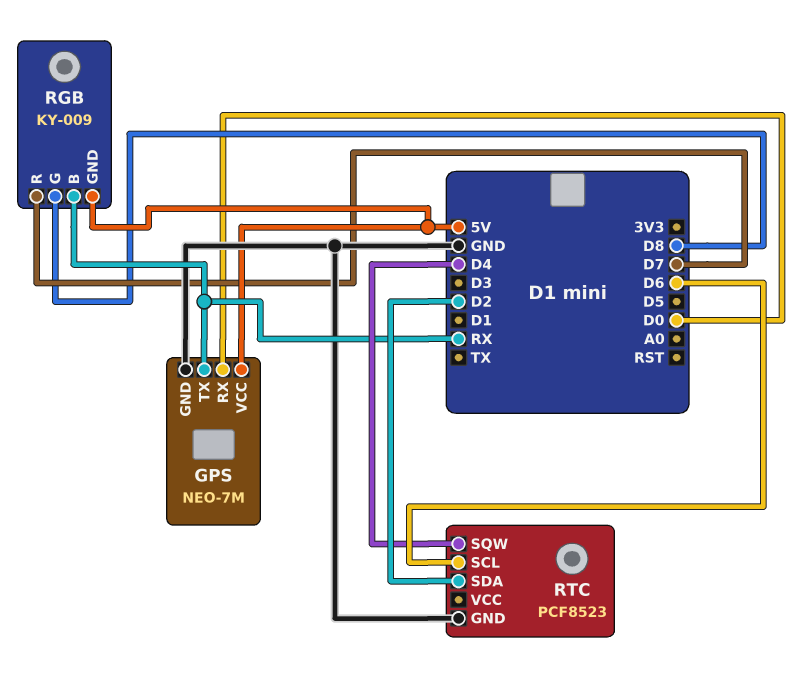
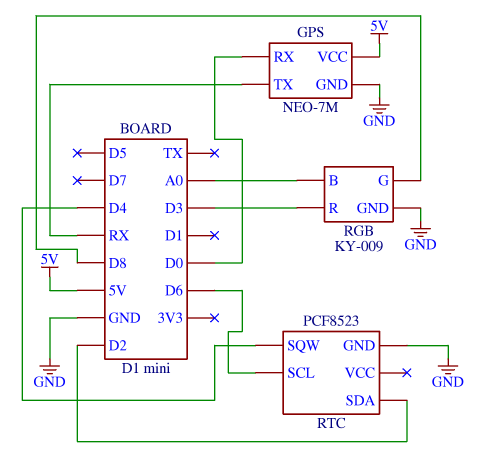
RGB pin B: RX -> A0
RGB pin GND: 5V -> GND
RGB pin R: D7 -> D3

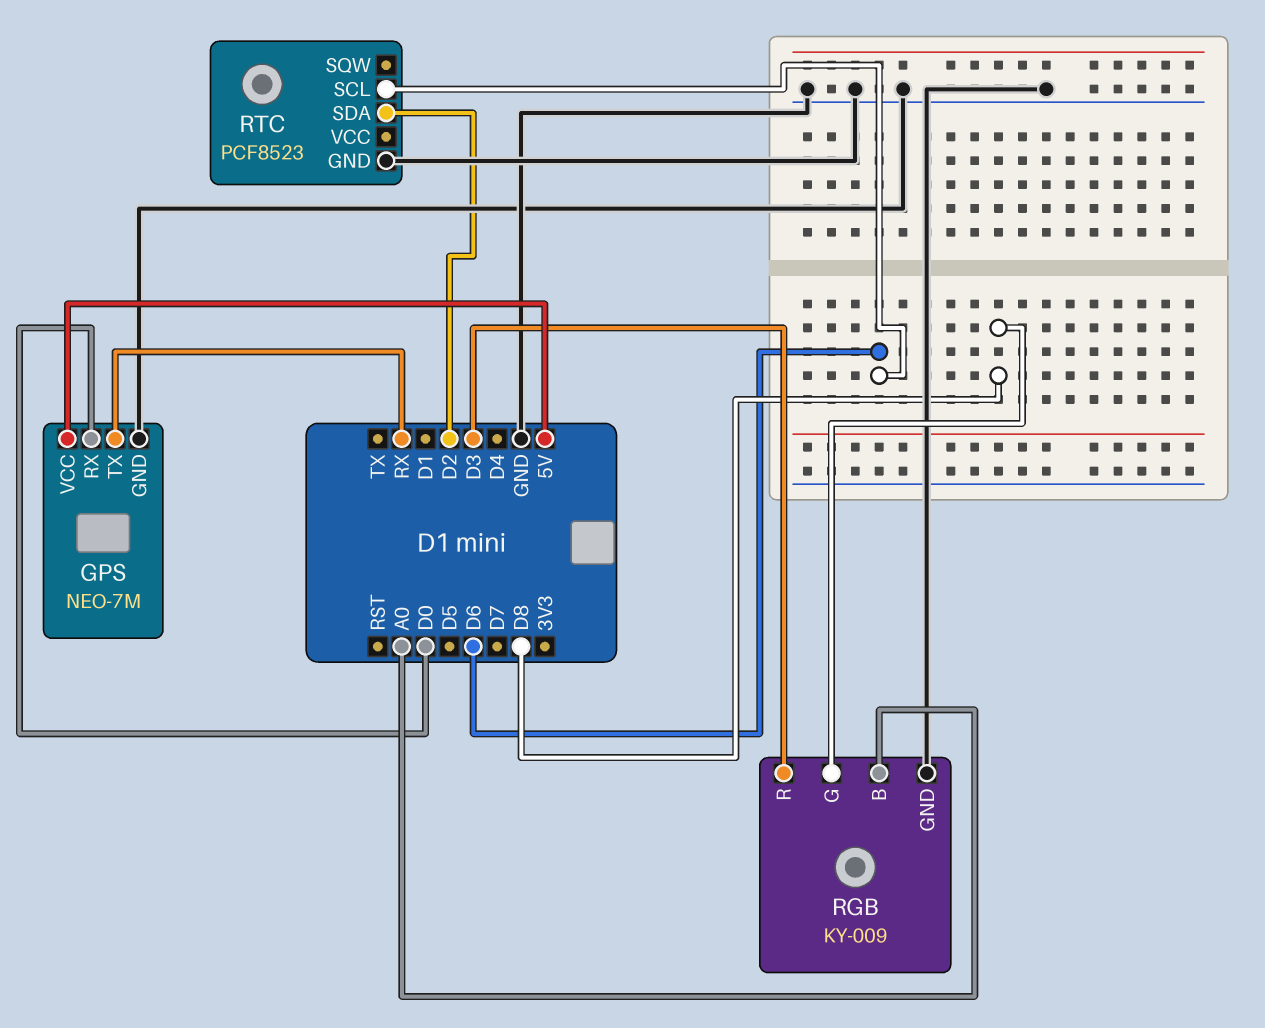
RTC pin SQW: D4 -> none

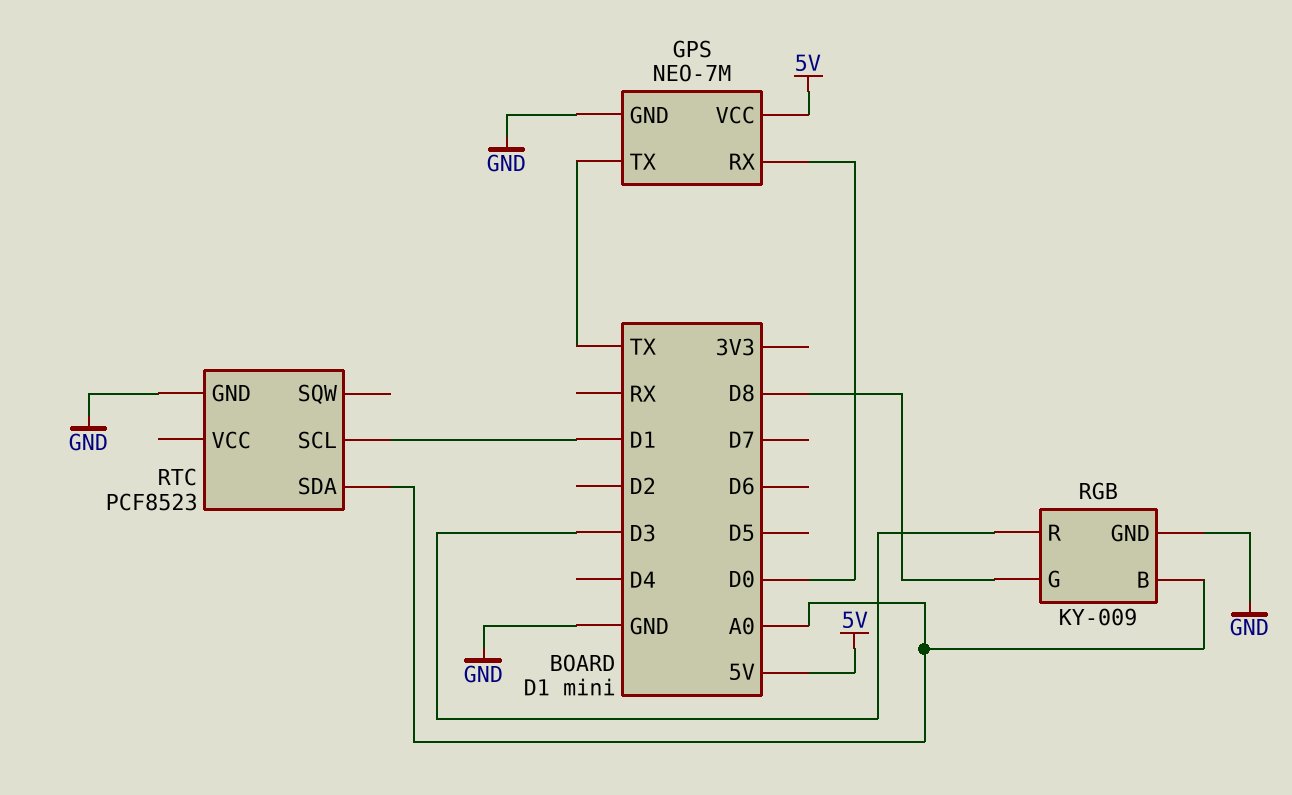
GPS pin TX: RX -> TX
RTC pin SCL: D6 -> D1
RTC pin SDA: D2 -> A0

